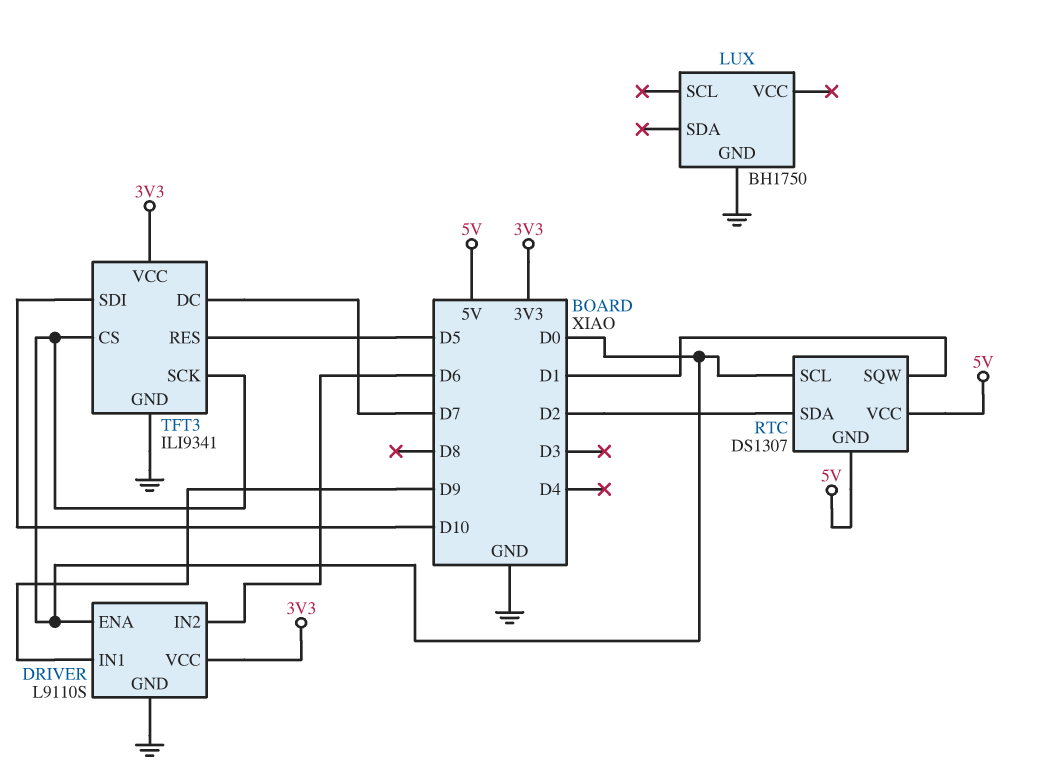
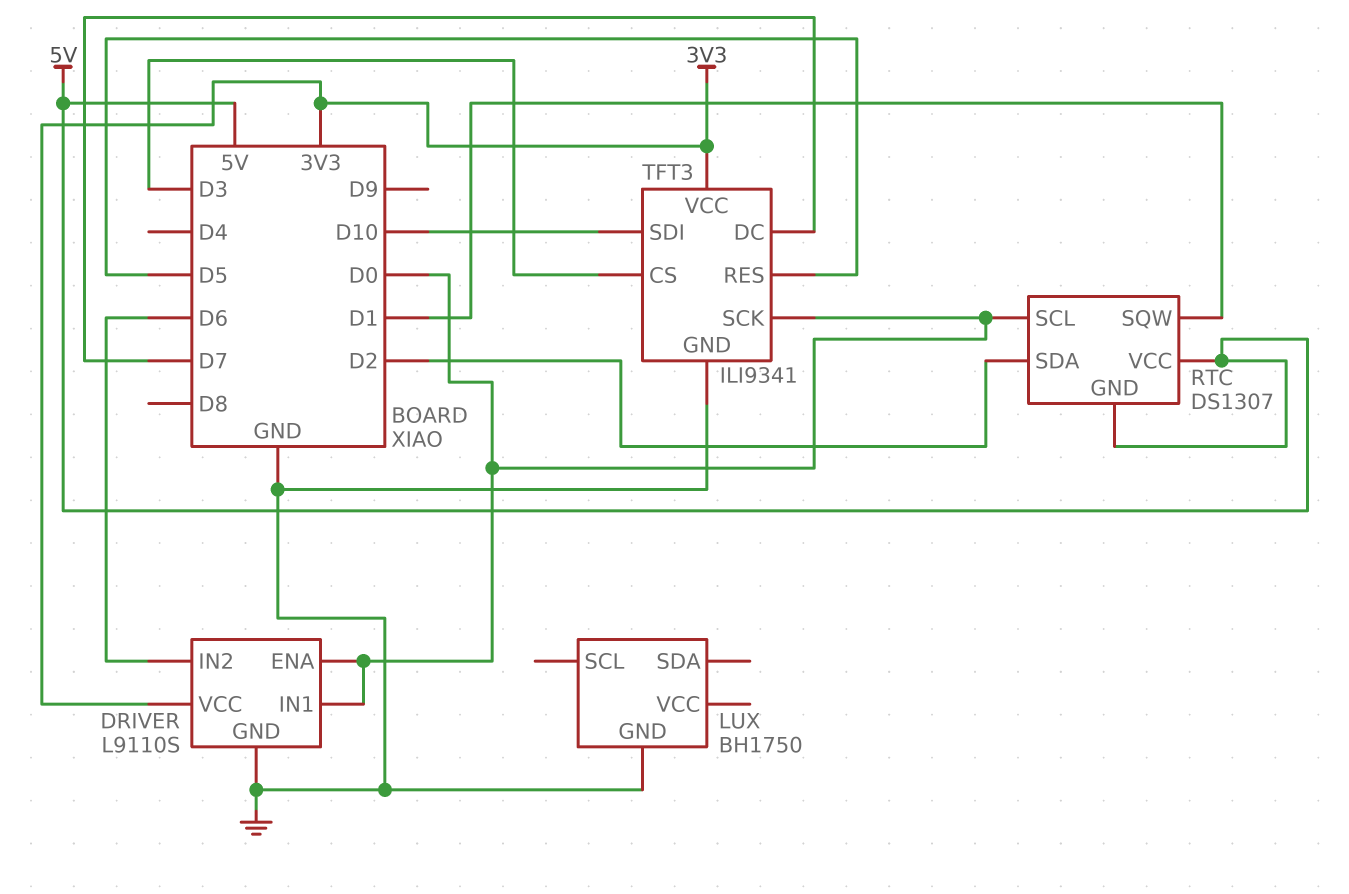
DRIVER pin IN1: D9 -> D0
TFT3 pin CS: D0 -> D3

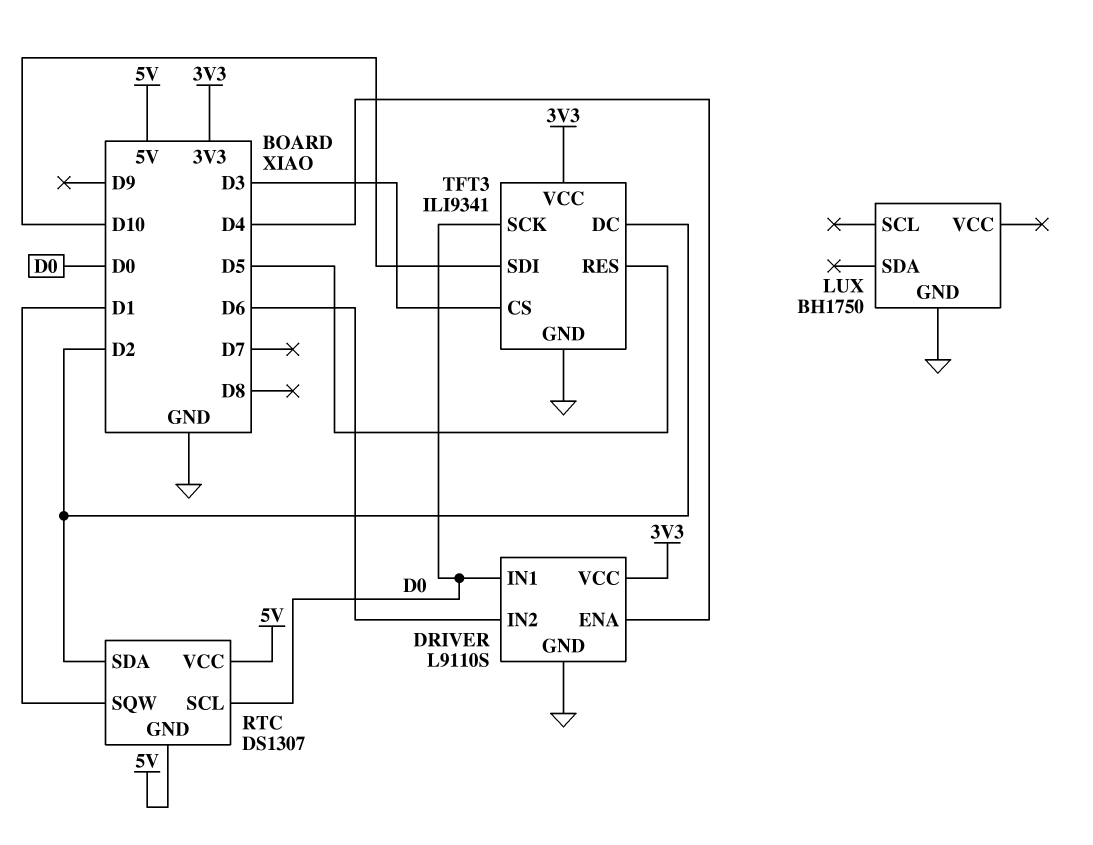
DRIVER pin ENA: D0 -> D4
TFT3 pin DC: D7 -> D2

